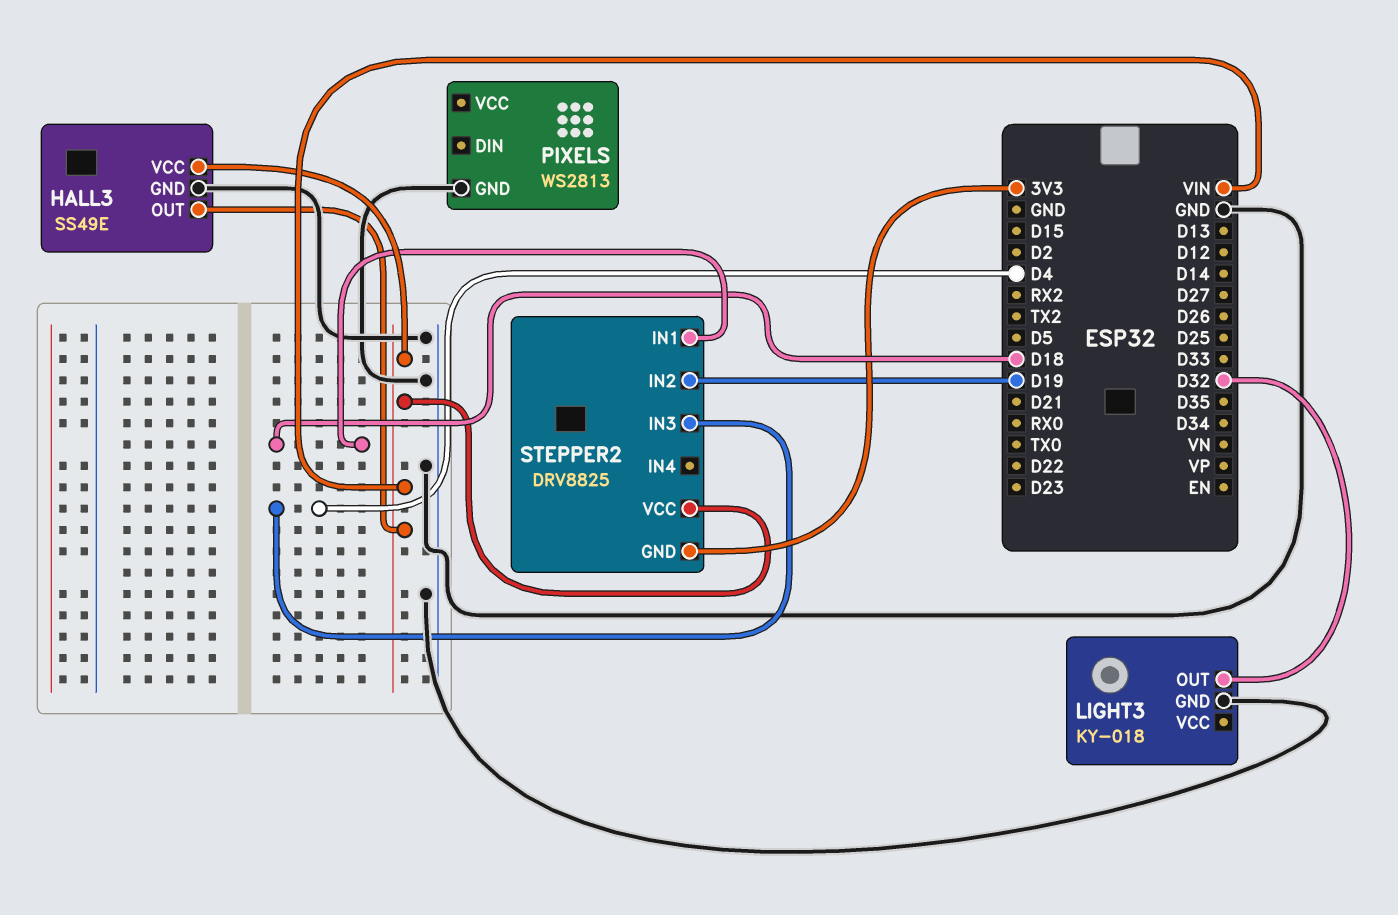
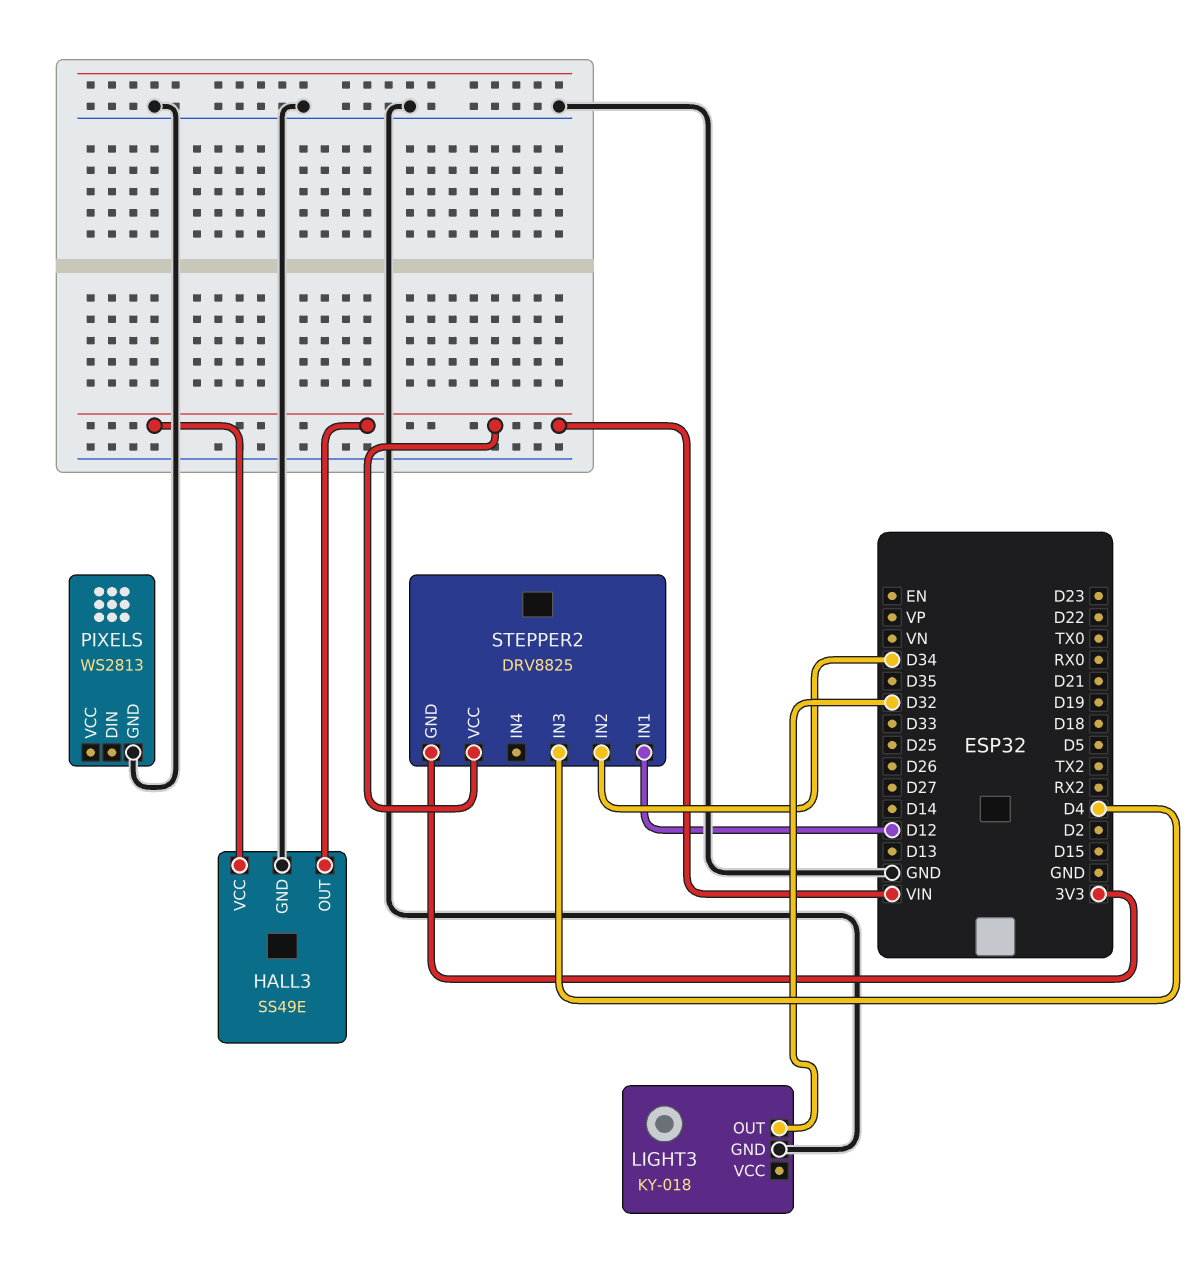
STEPPER2 pin IN1: D18 -> D12
STEPPER2 pin IN2: D19 -> D34

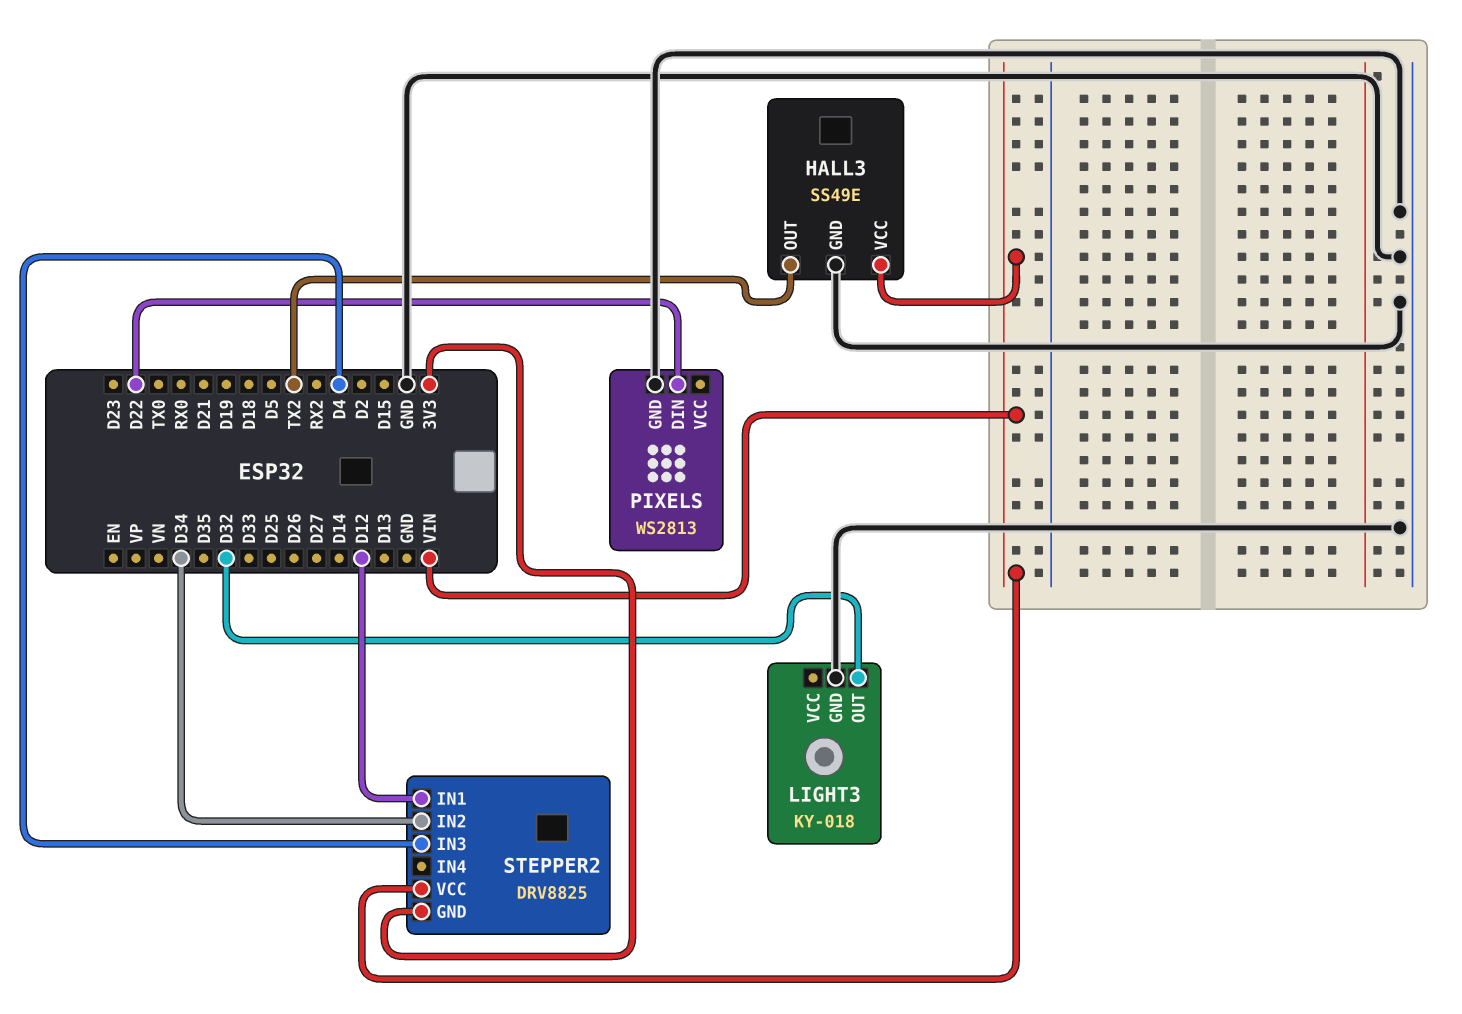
HALL3 pin OUT: VIN -> TX2
PIXELS pin DIN: none -> D22

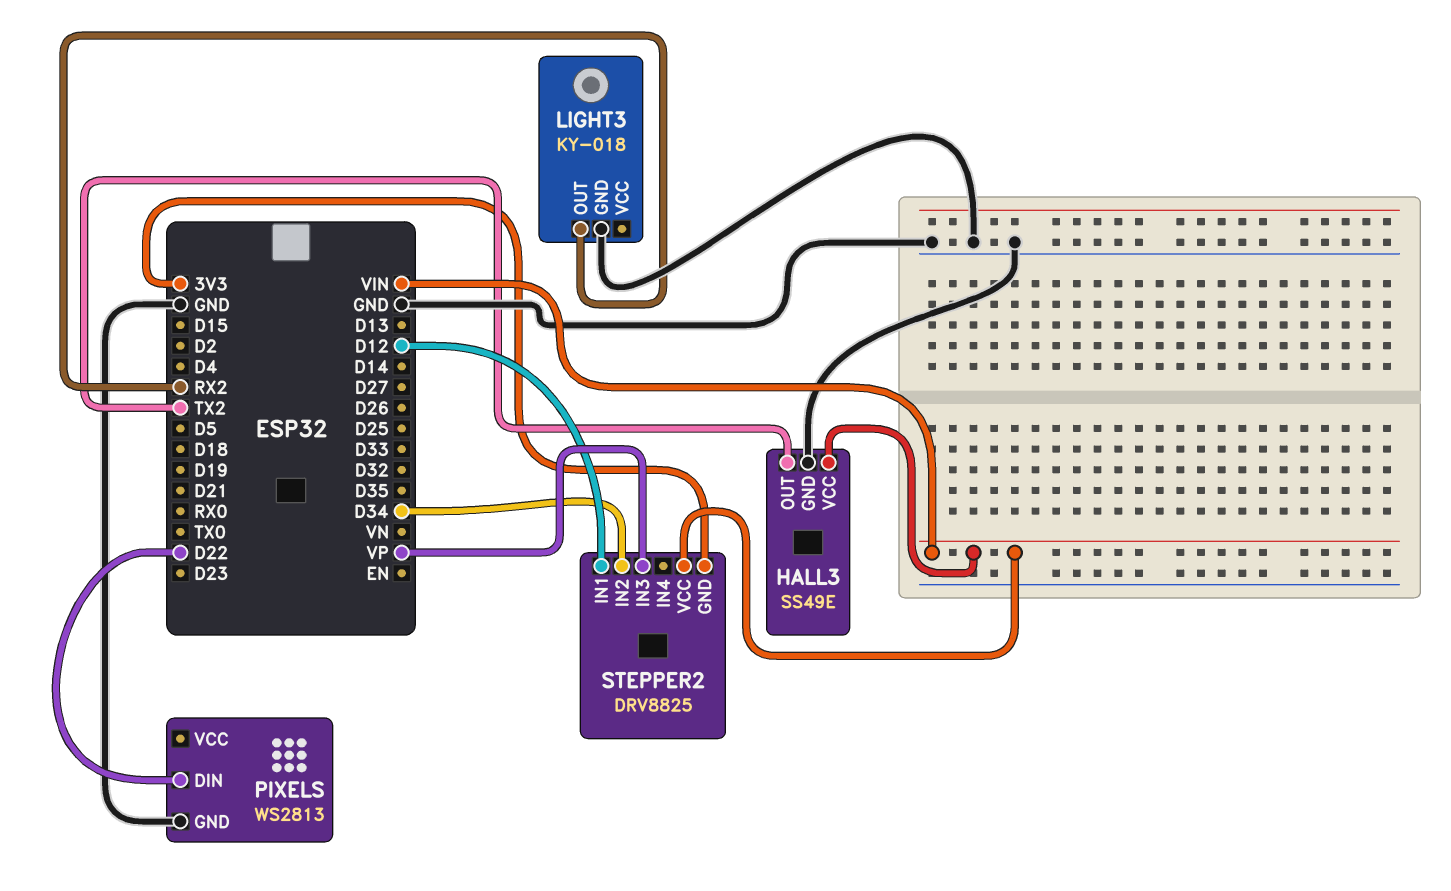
LIGHT3 pin OUT: D32 -> RX2
STEPPER2 pin IN3: D4 -> VP

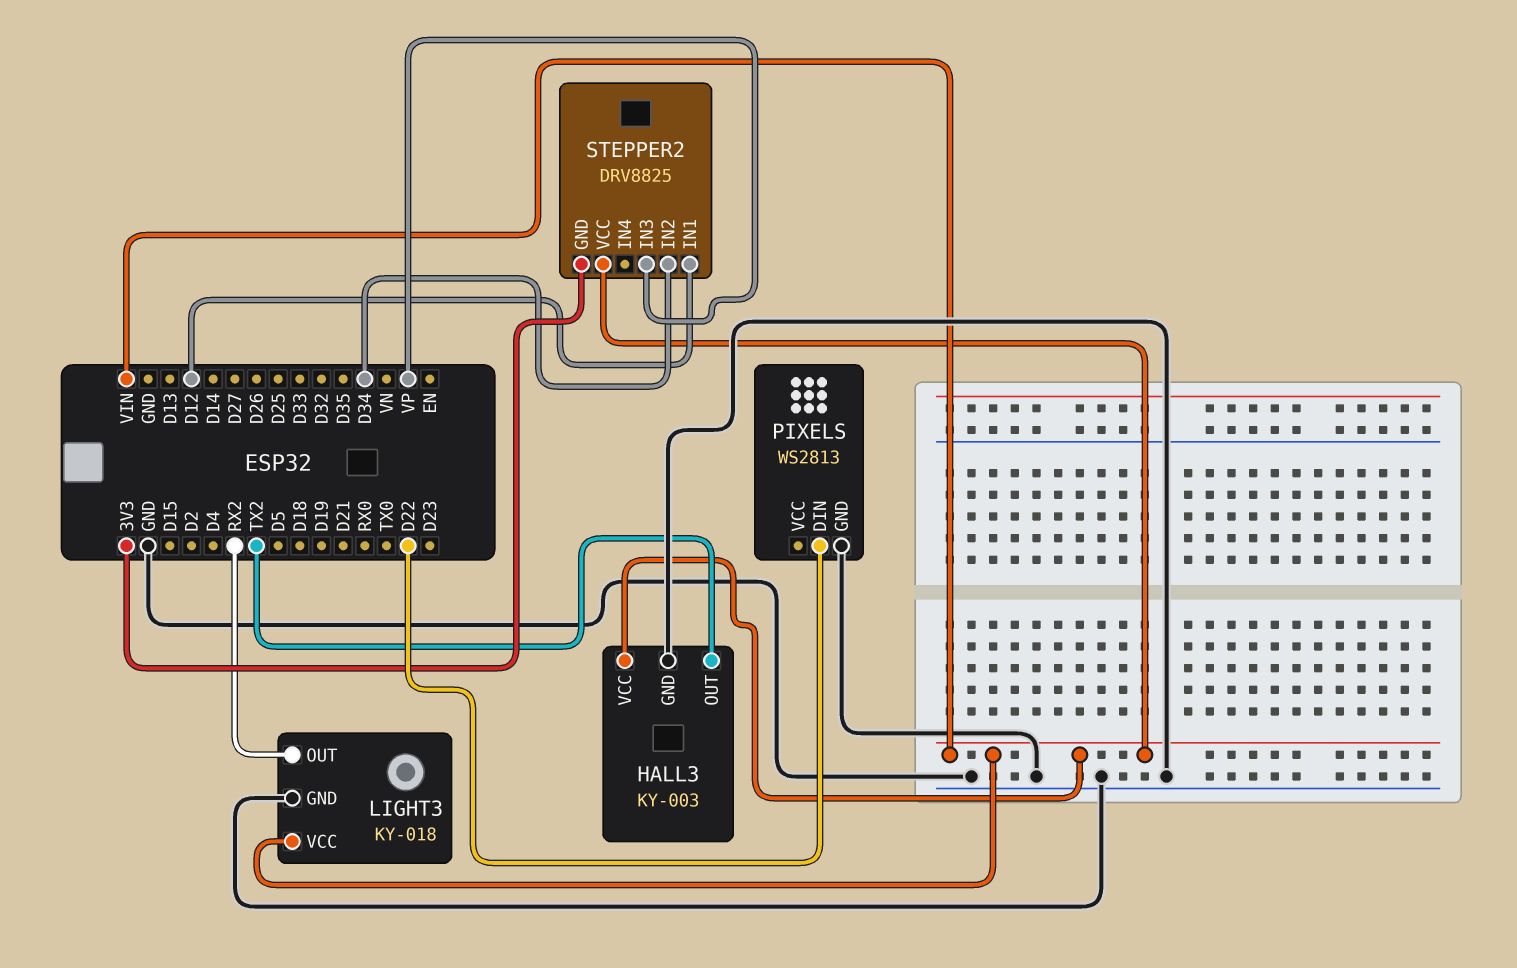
HALL3: SS49E -> KY-003
LIGHT3 pin VCC: none -> VIN

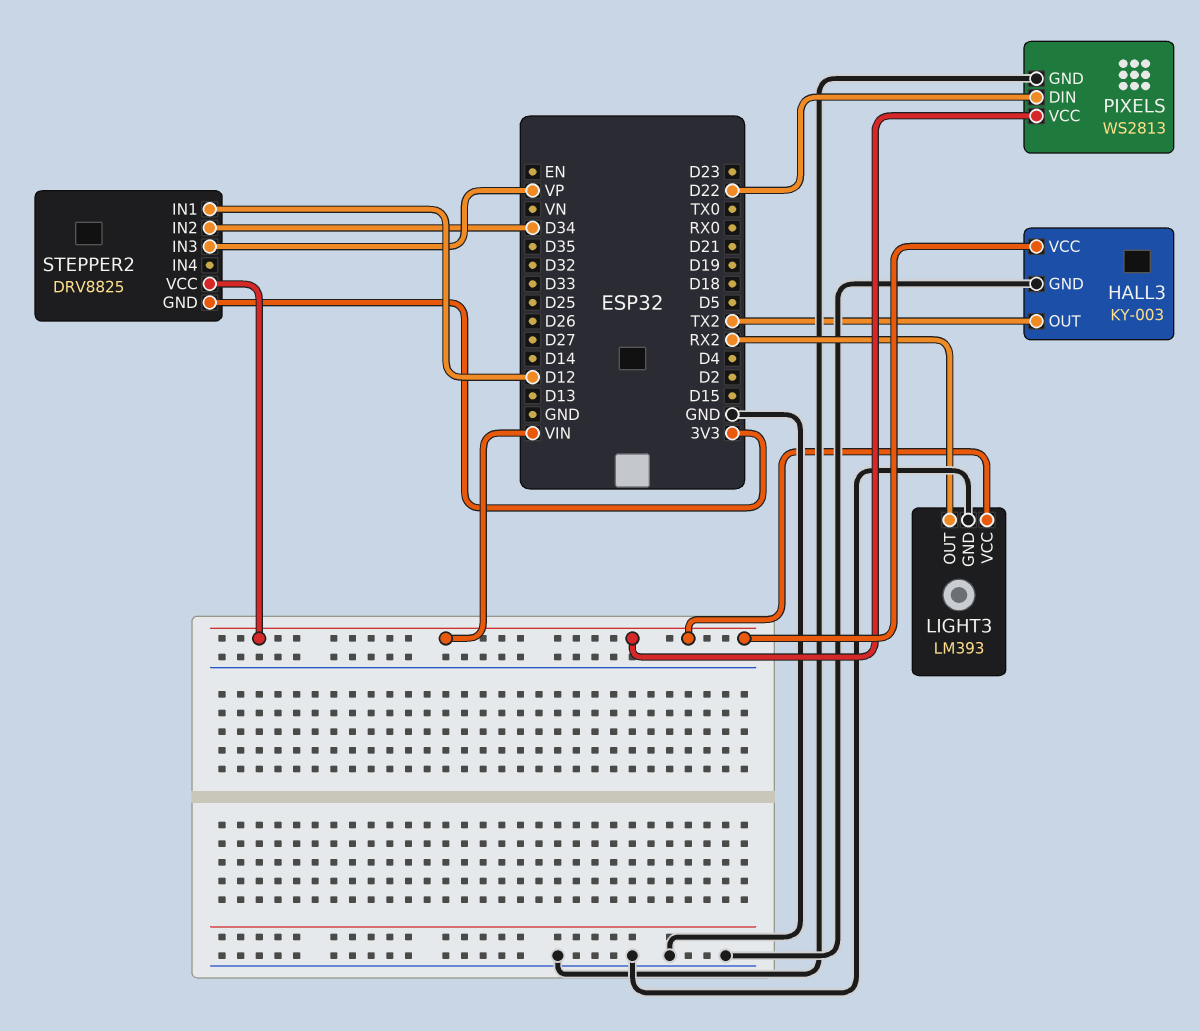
LIGHT3: KY-018 -> LM393
PIXELS pin VCC: none -> VIN

